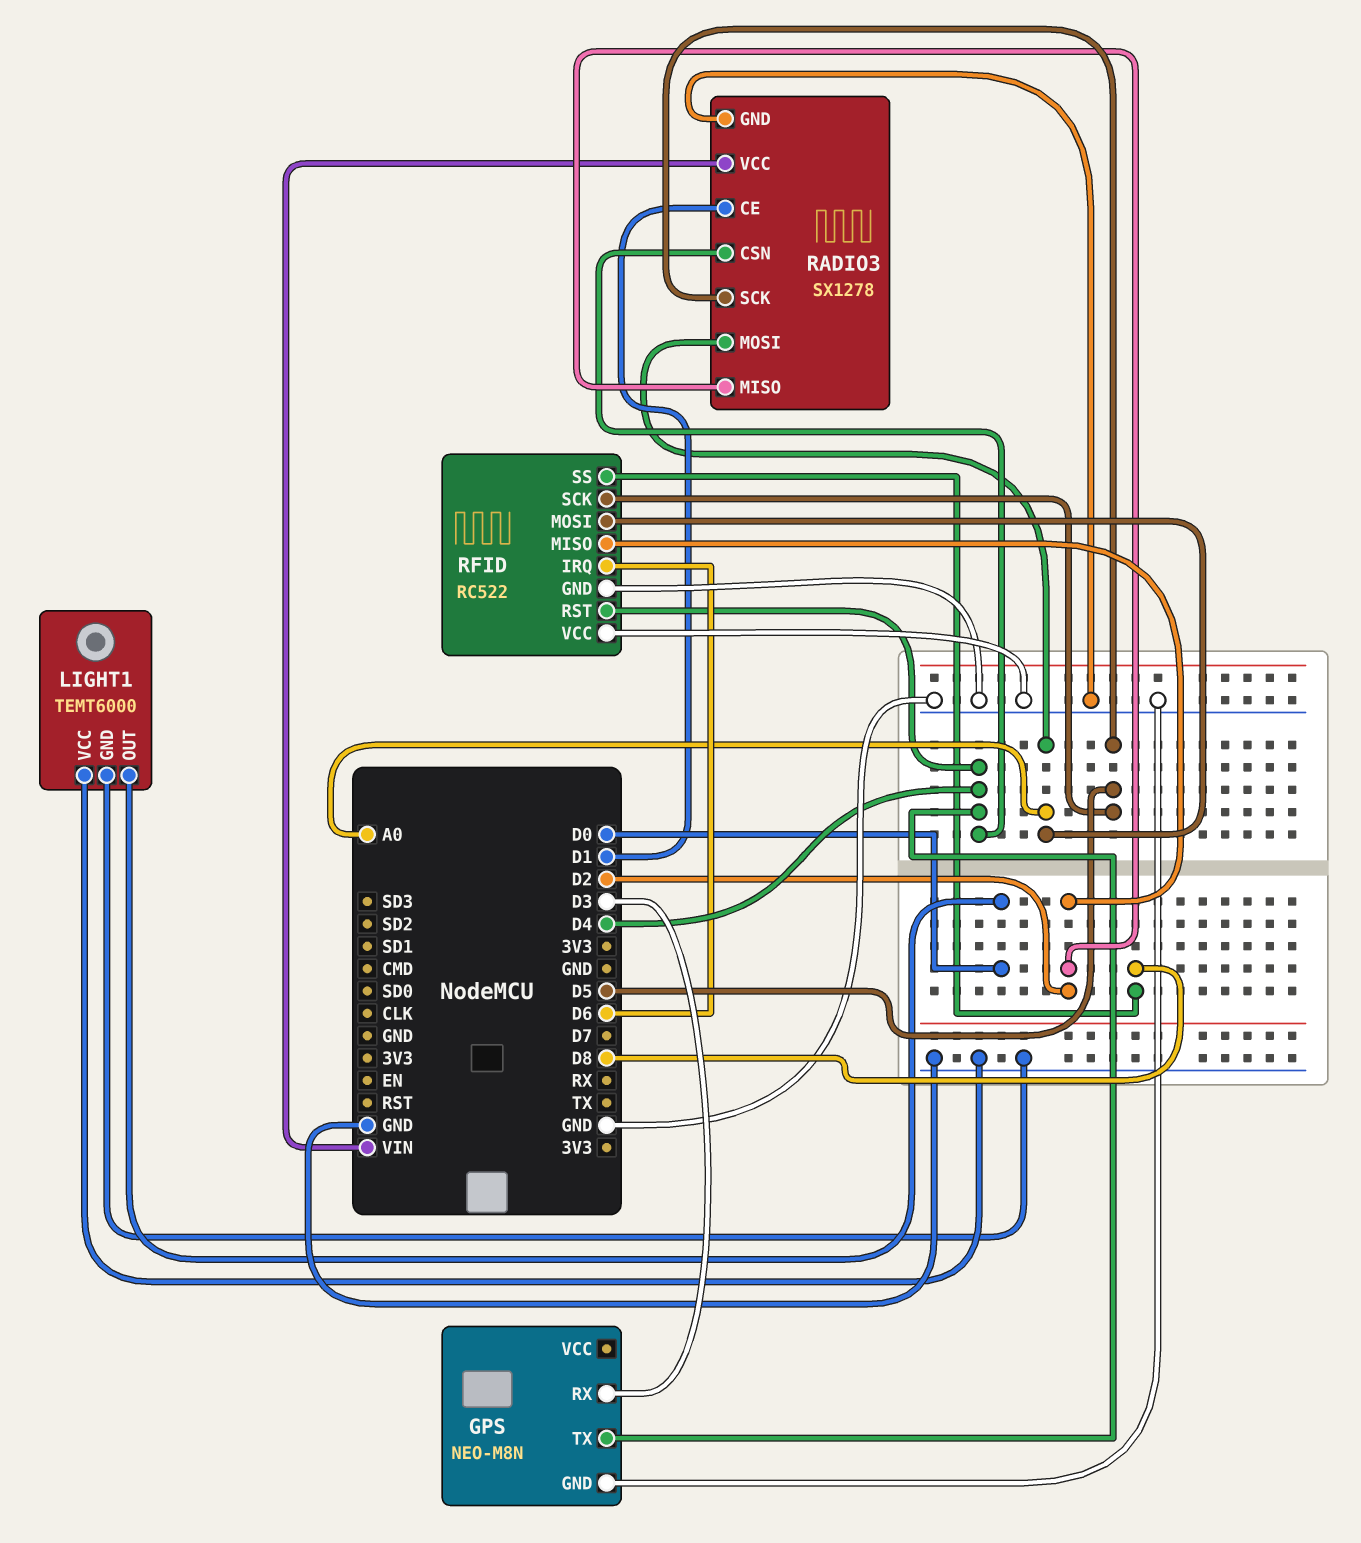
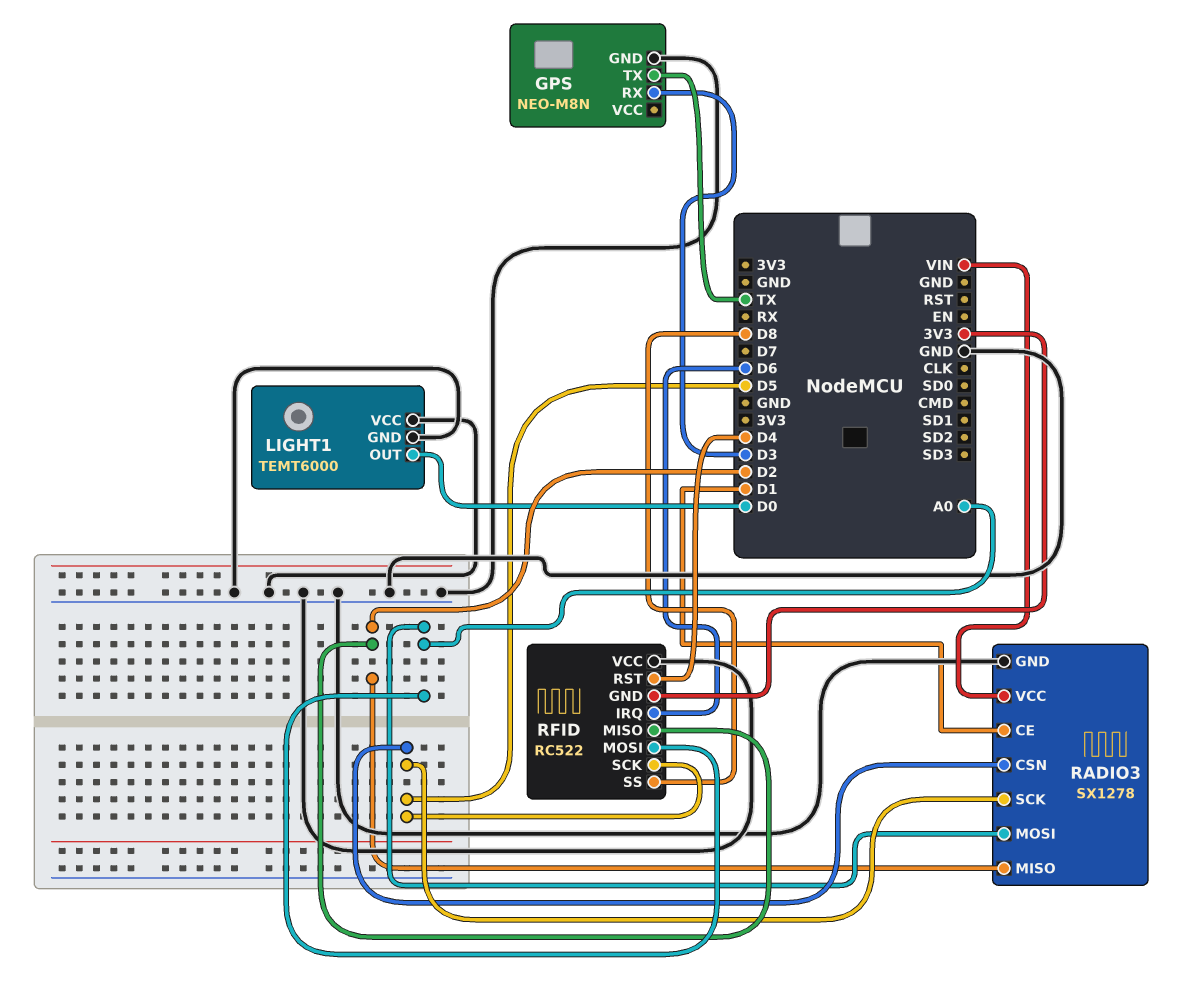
GPS pin TX: D4 -> TX
RADIO3 pin CSN: D4 -> D5
RFID pin GND: GND -> 3V3

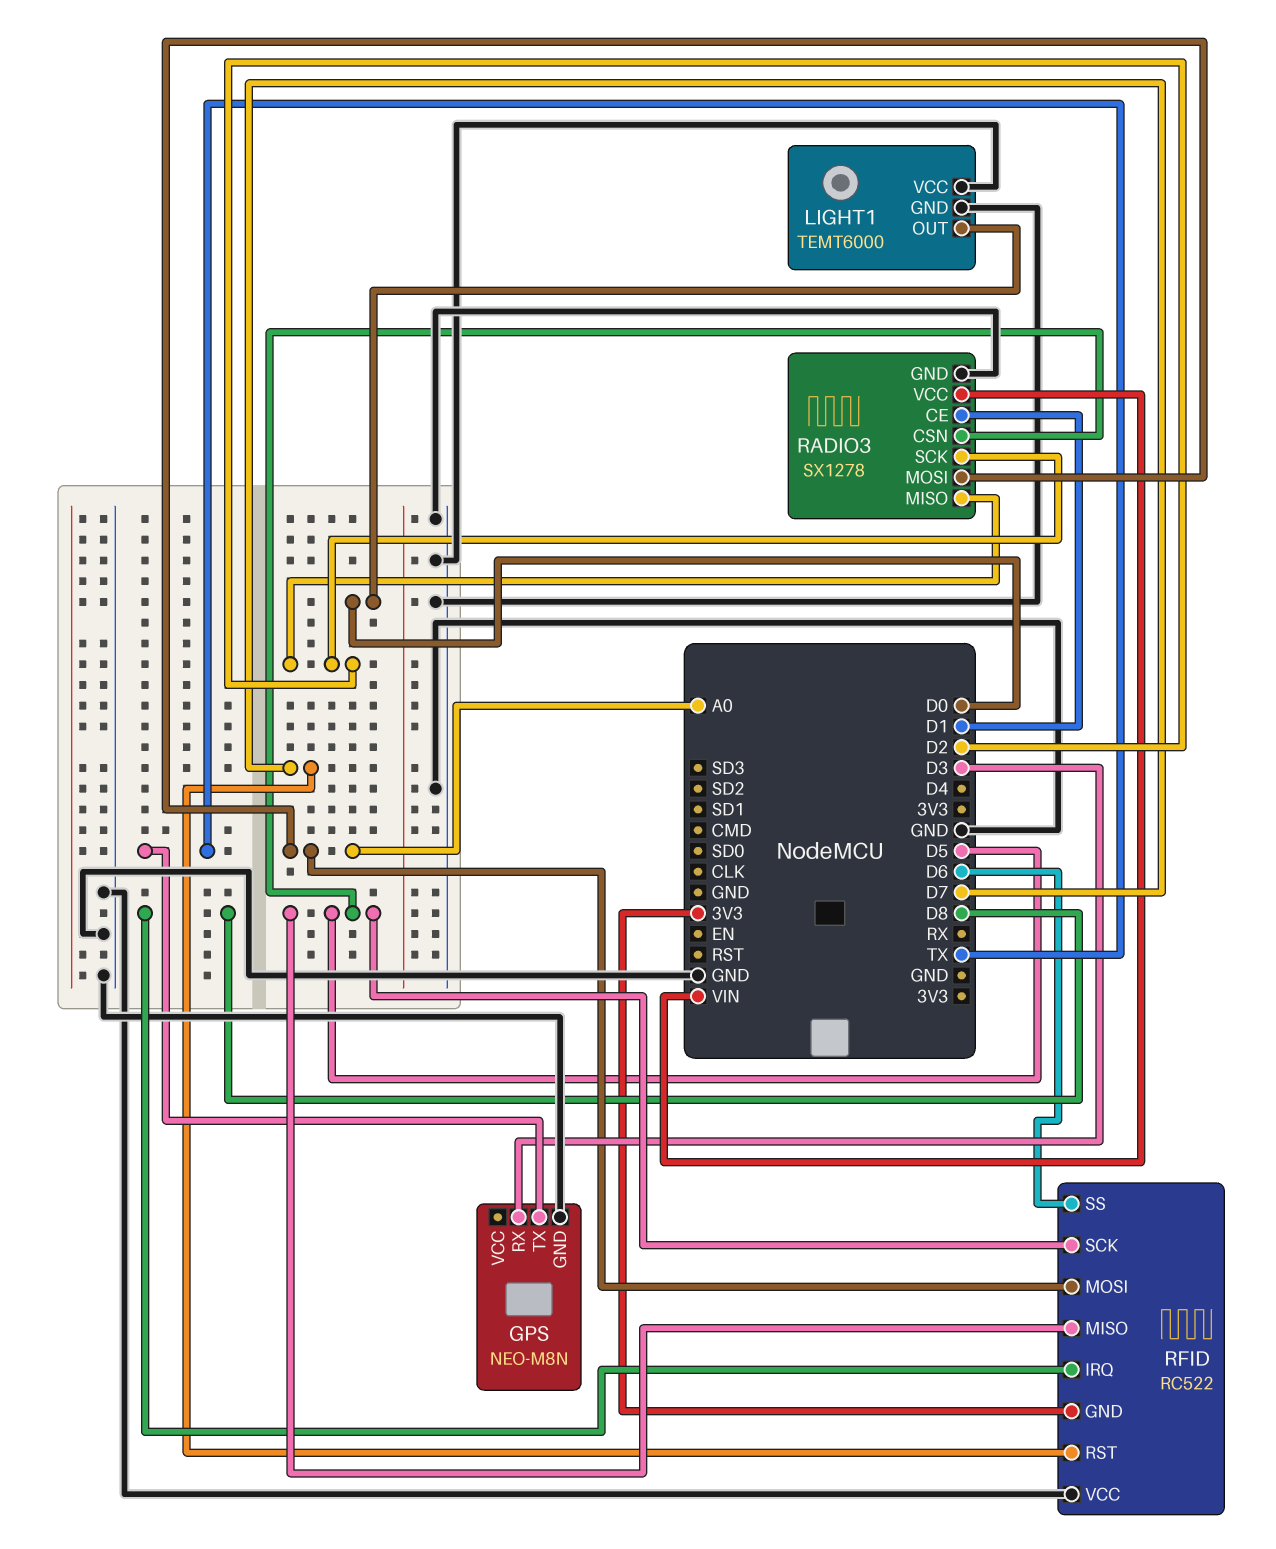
RADIO3 pin SCK: D5 -> D2
RFID pin IRQ: D6 -> D8
RFID pin MISO: D2 -> D5
RFID pin RST: D4 -> D7
RFID pin SS: D8 -> D6

